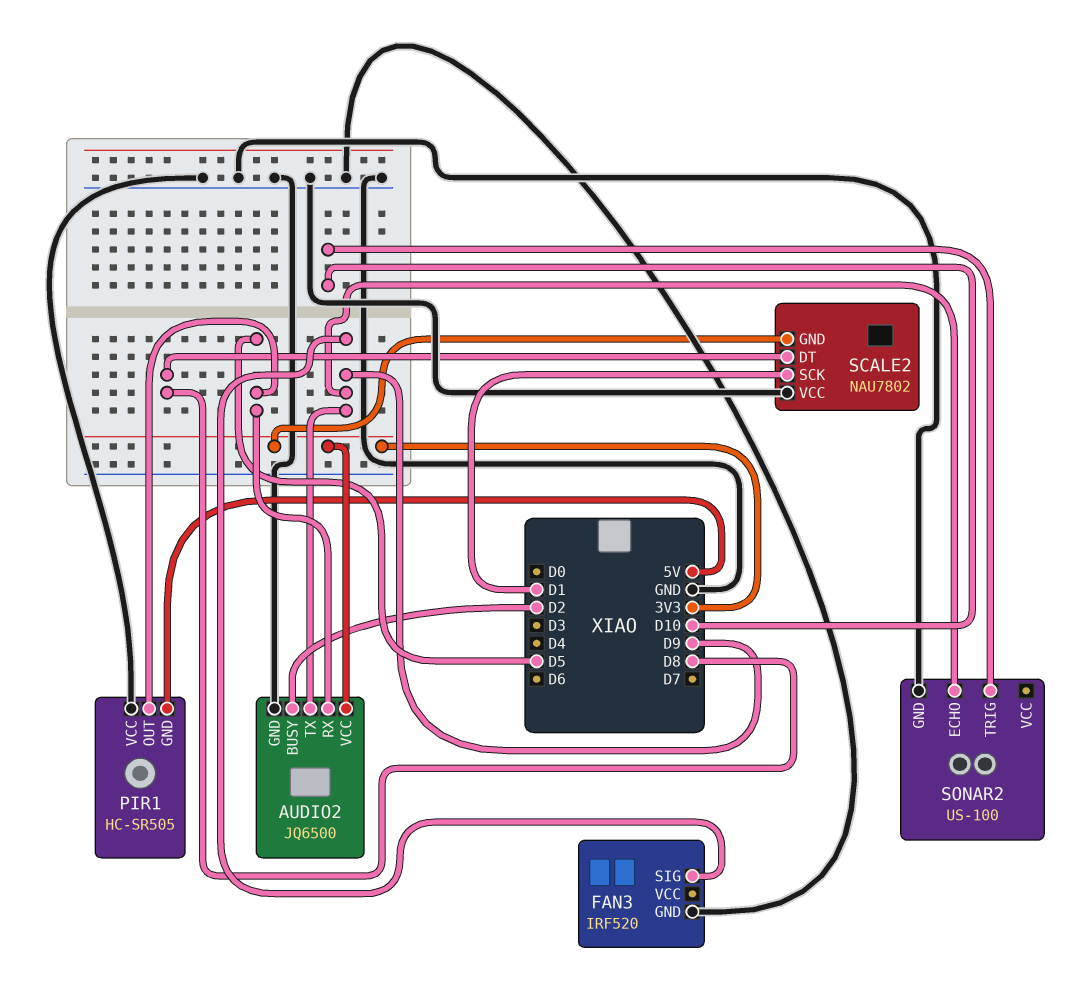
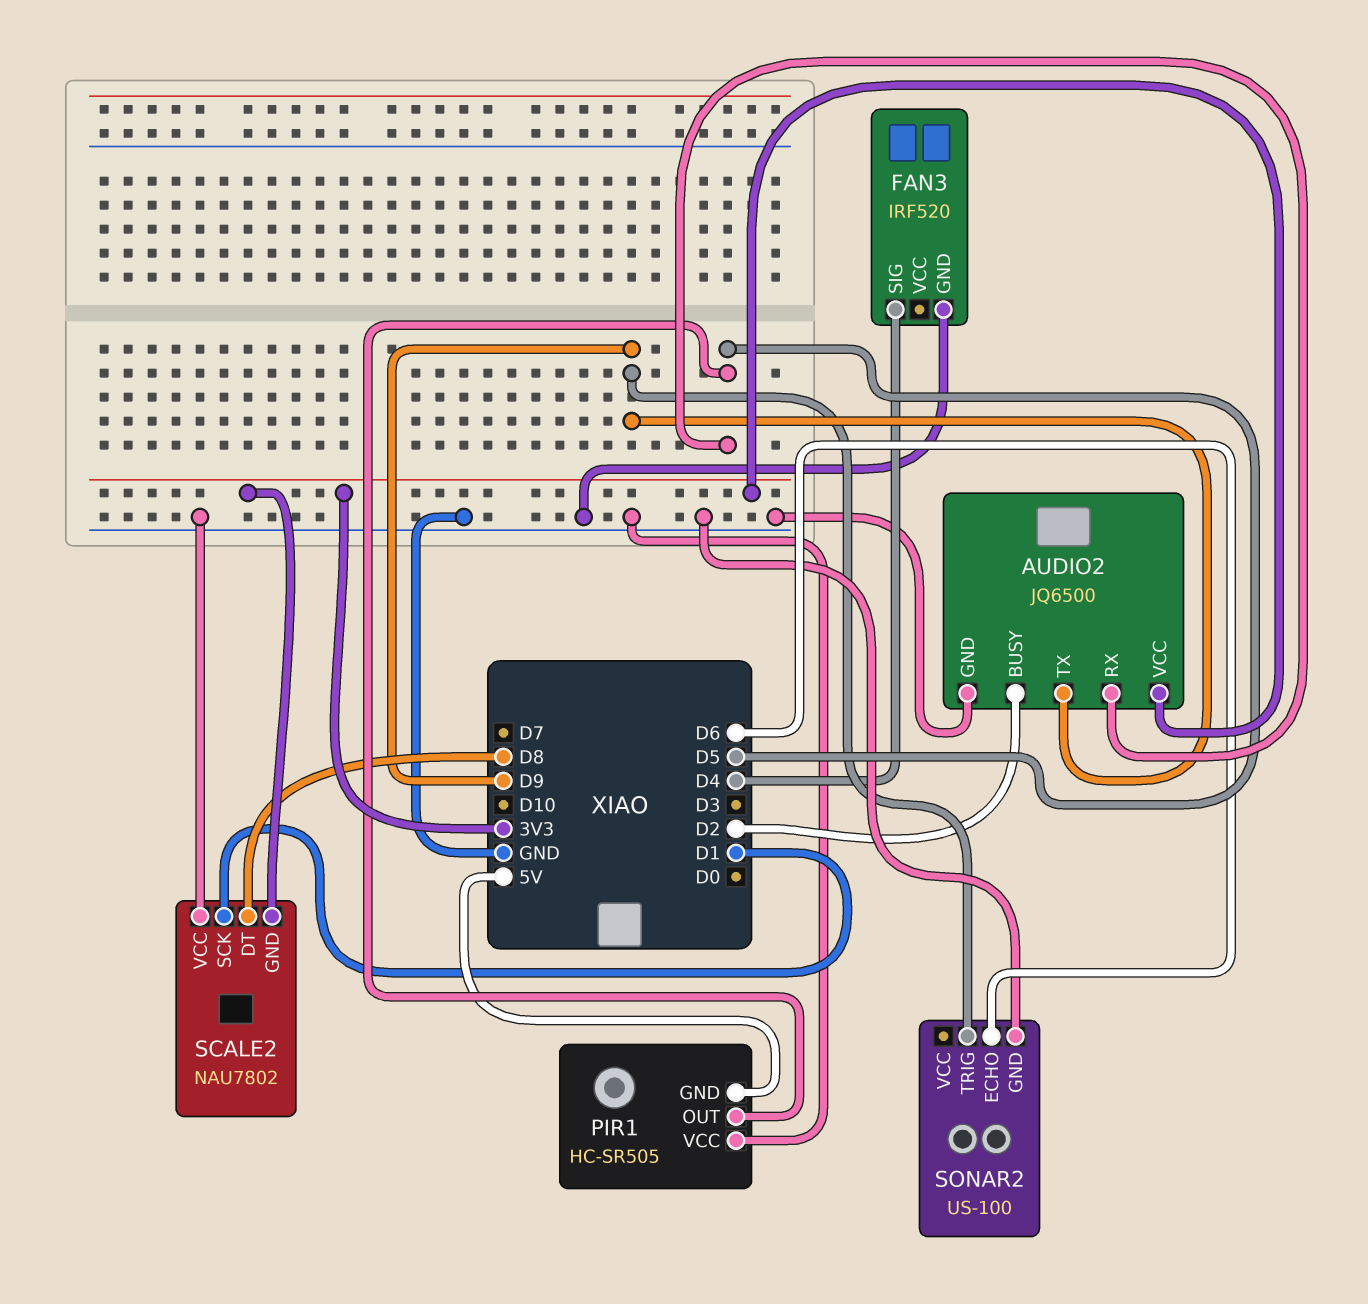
FAN3 pin SIG: D9 -> D4
SONAR2 pin ECHO: D9 -> D6
SONAR2 pin TRIG: D10 -> D9

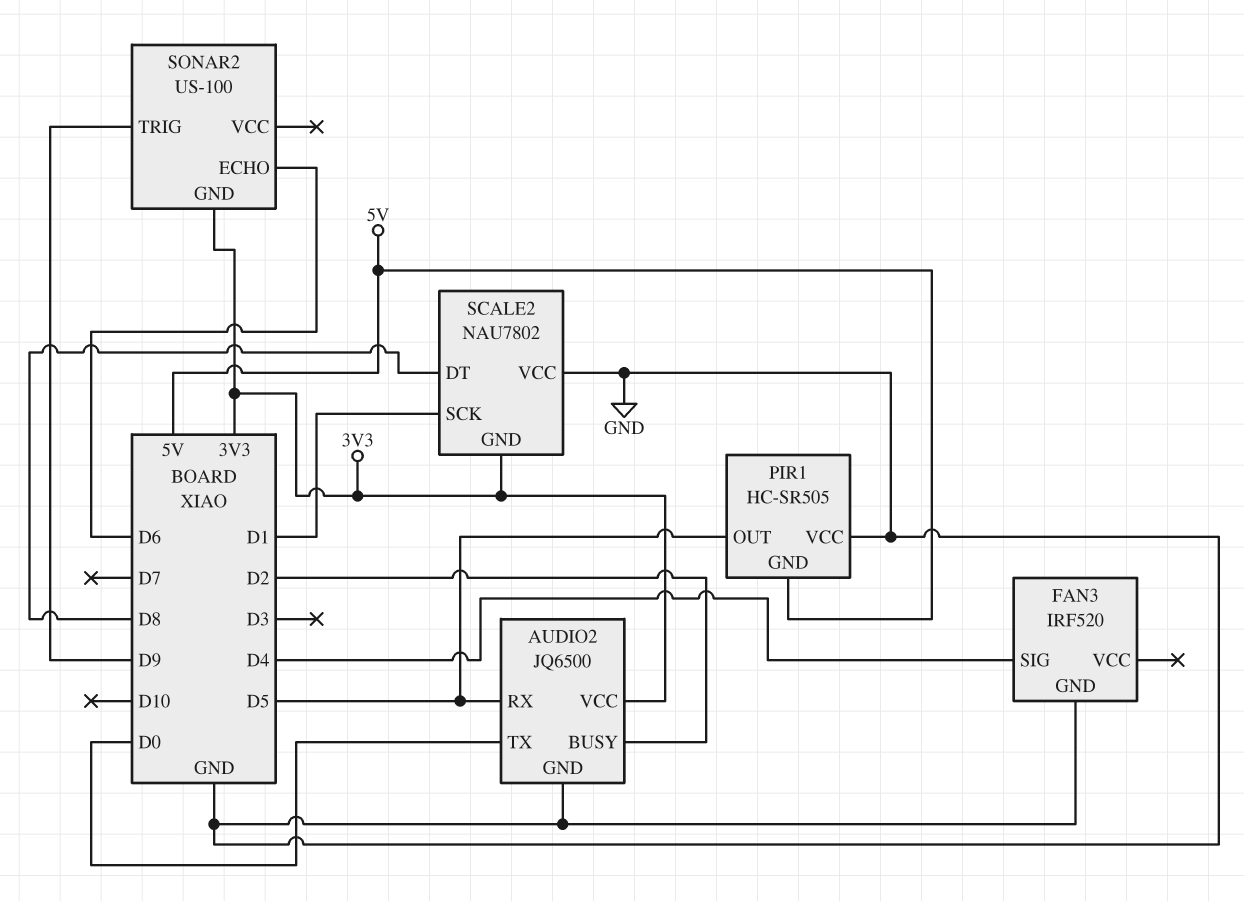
AUDIO2 pin TX: D9 -> D0
SONAR2 pin GND: GND -> 3V3

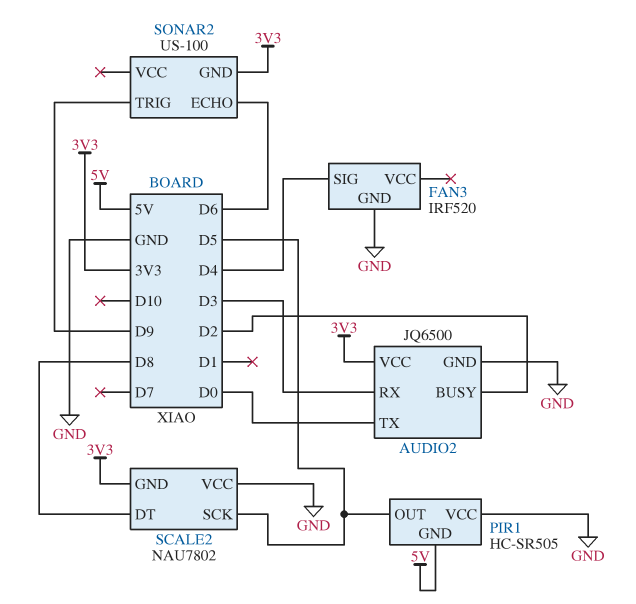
AUDIO2 pin RX: D5 -> D3
SCALE2 pin SCK: D1 -> D5

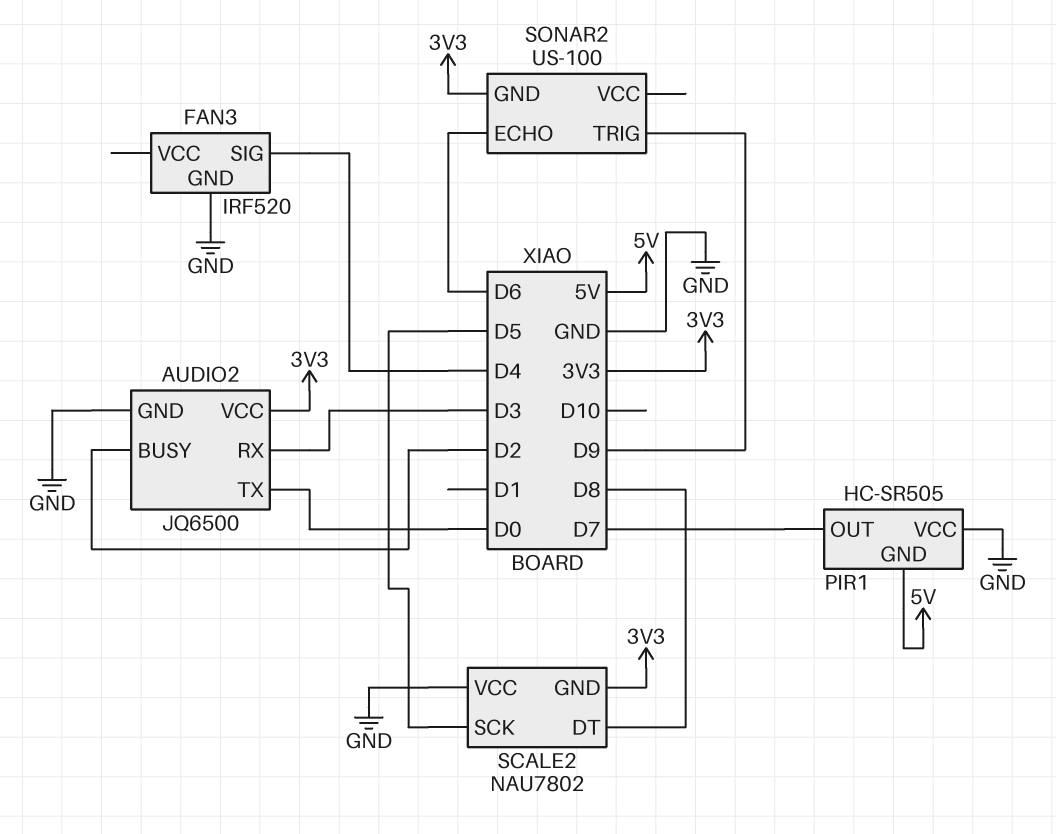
PIR1 pin OUT: D5 -> D7

